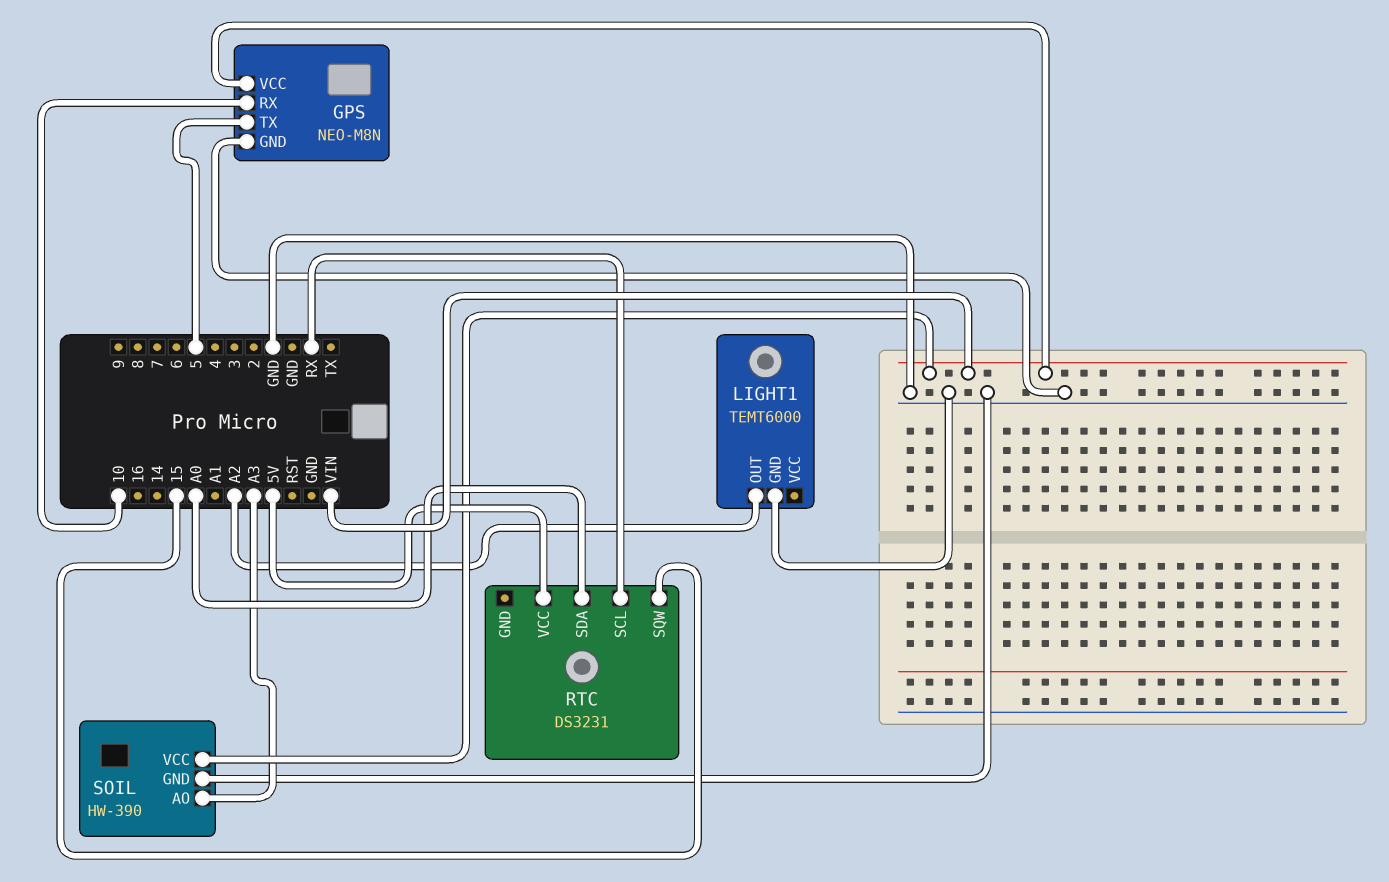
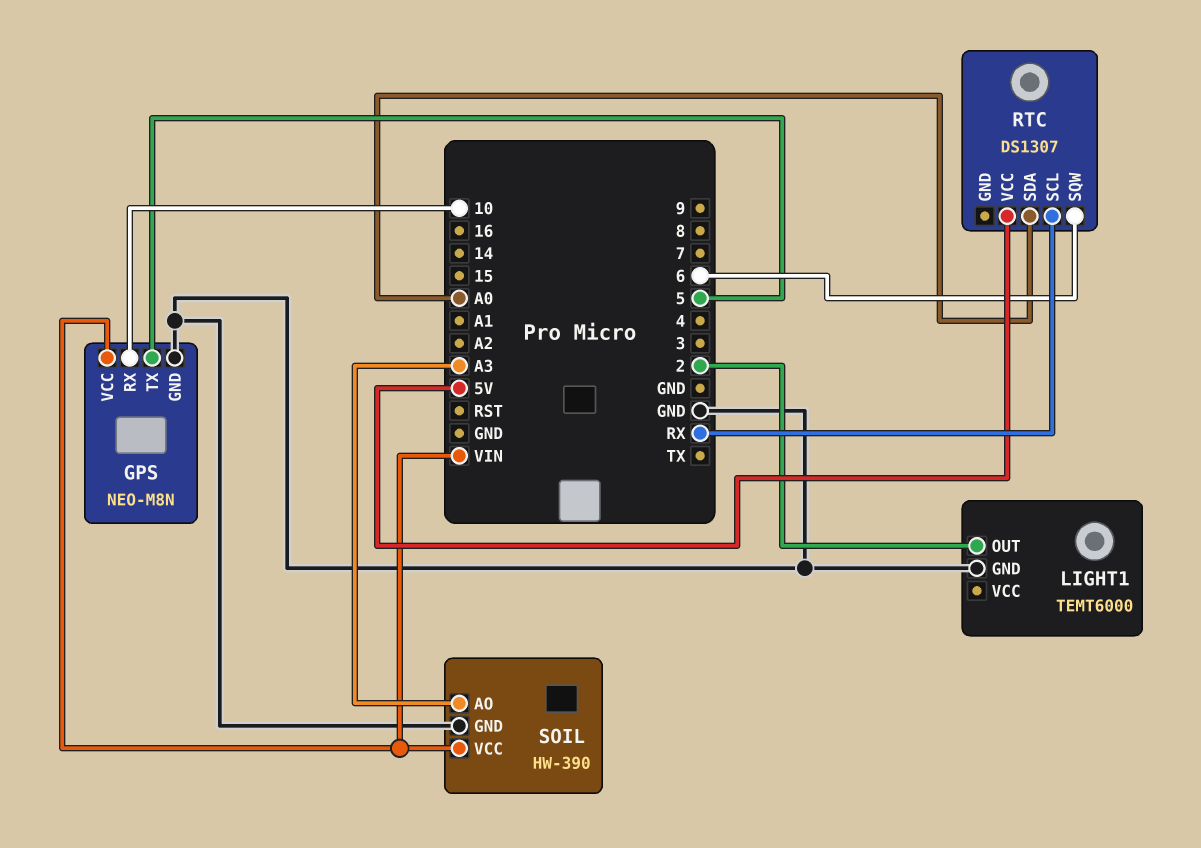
LIGHT1 pin OUT: A2 -> 2
RTC: DS3231 -> DS1307
RTC pin SQW: 15 -> 6

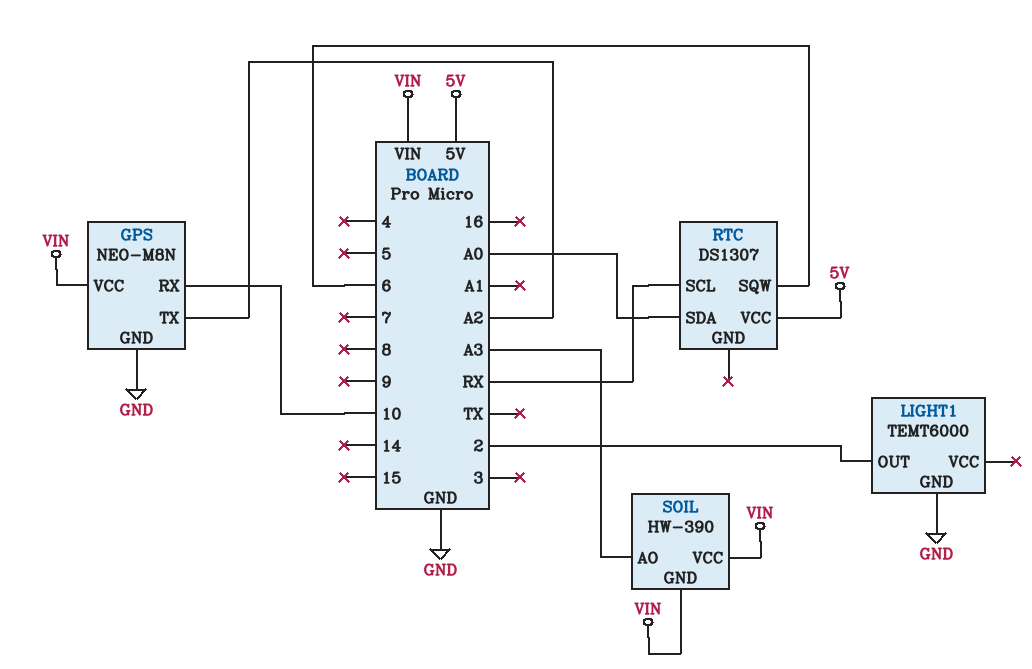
GPS pin TX: 5 -> A2
SOIL pin GND: GND -> VIN

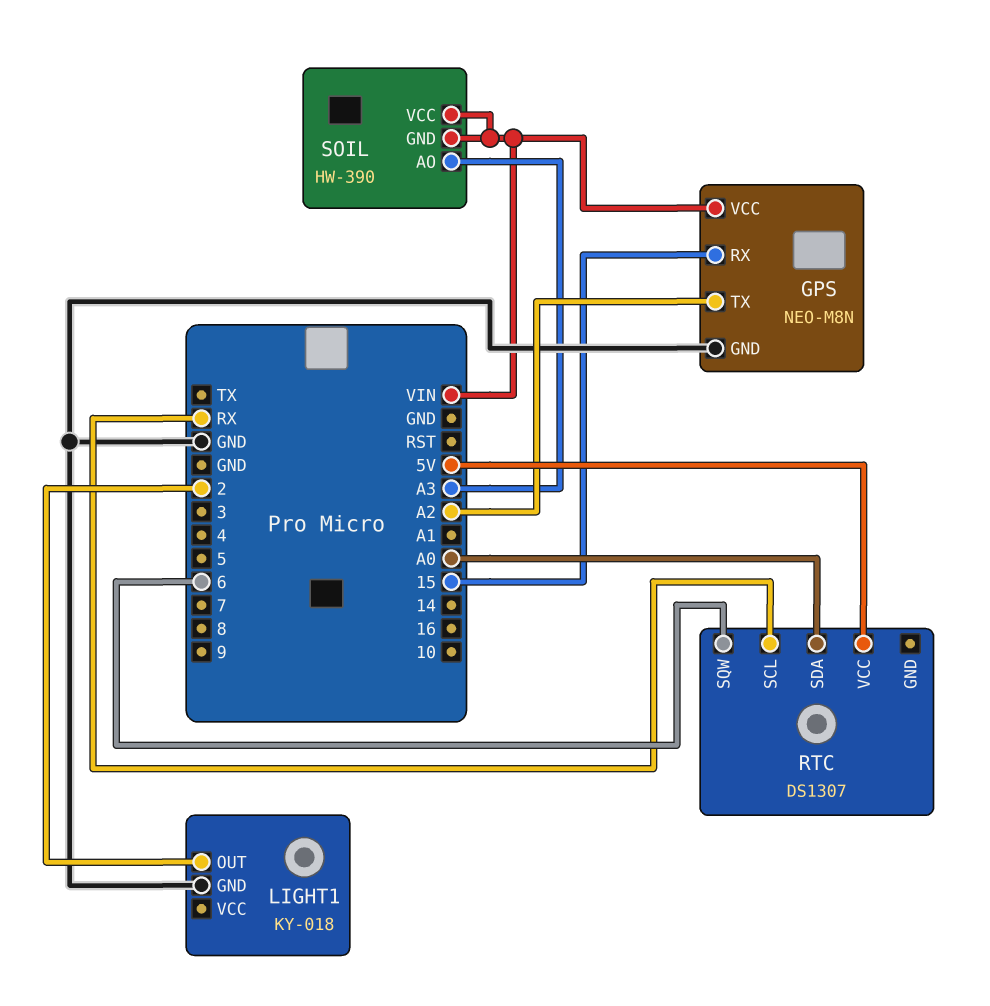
GPS pin RX: 10 -> 15
LIGHT1: TEMT6000 -> KY-018

